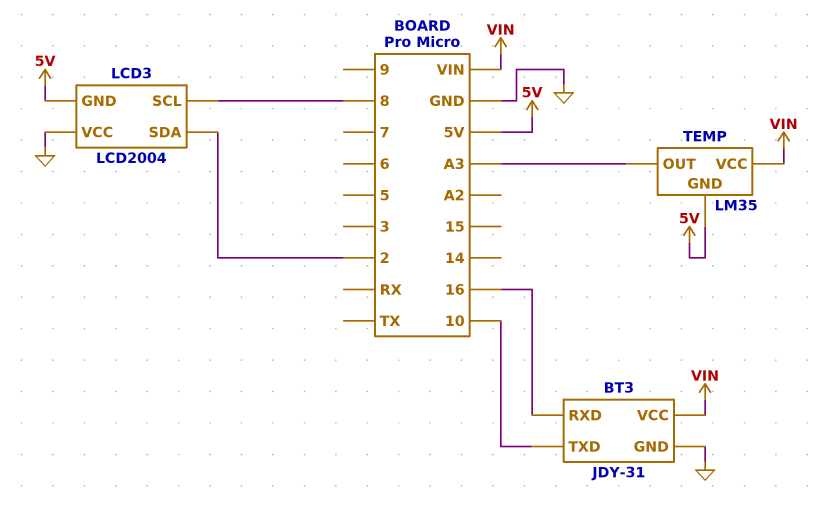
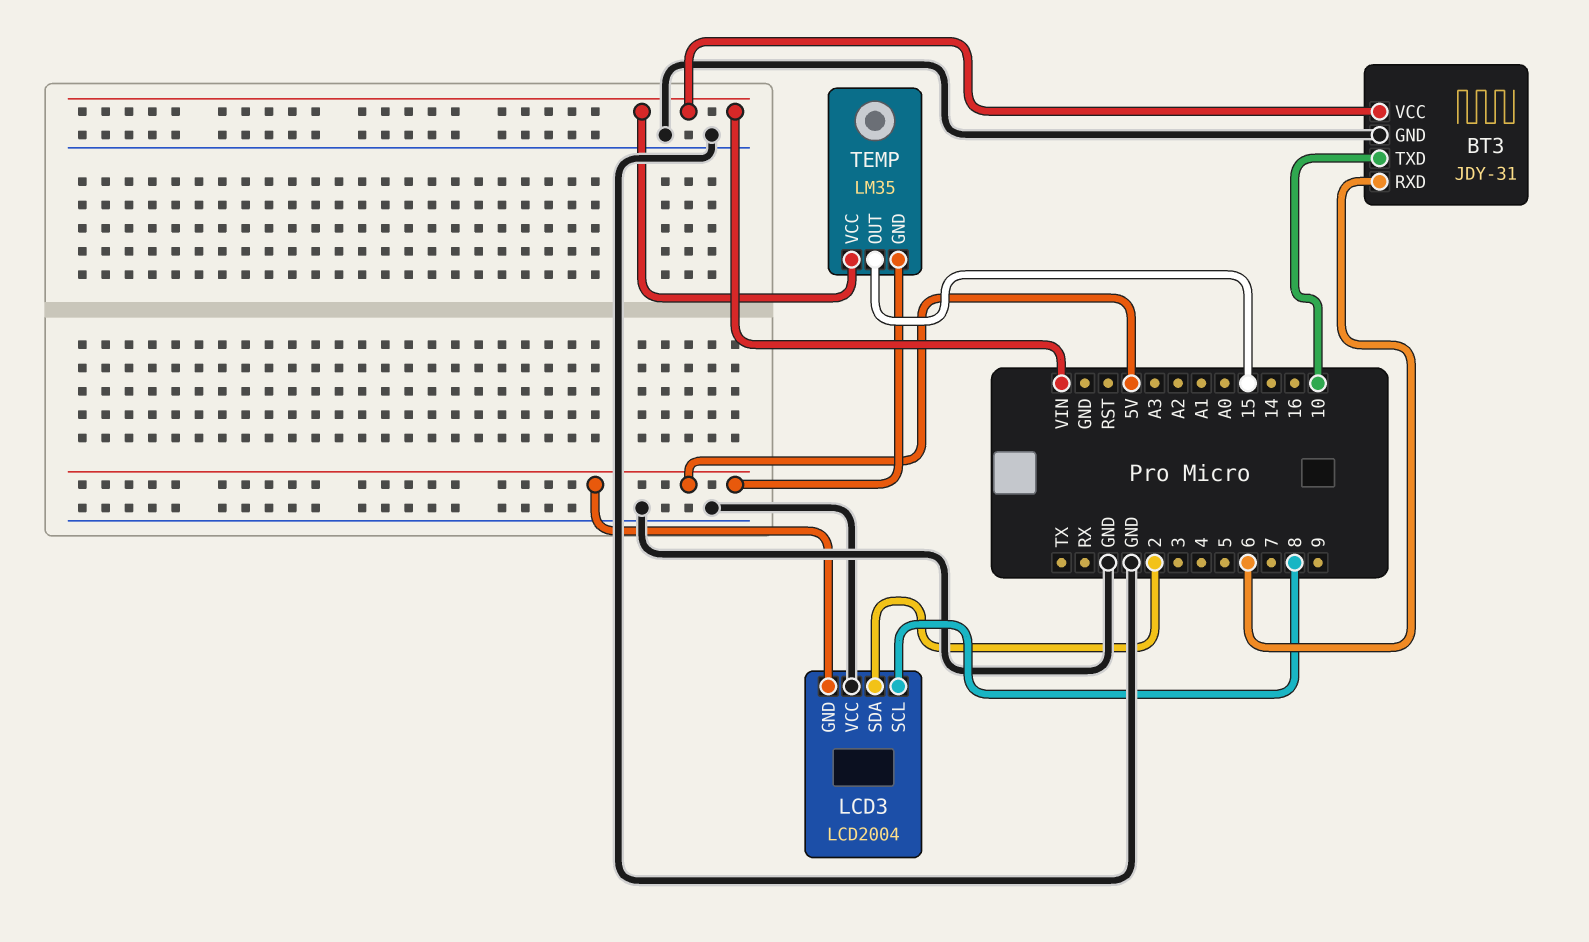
BT3 pin RXD: 16 -> 6
TEMP pin OUT: A3 -> 15

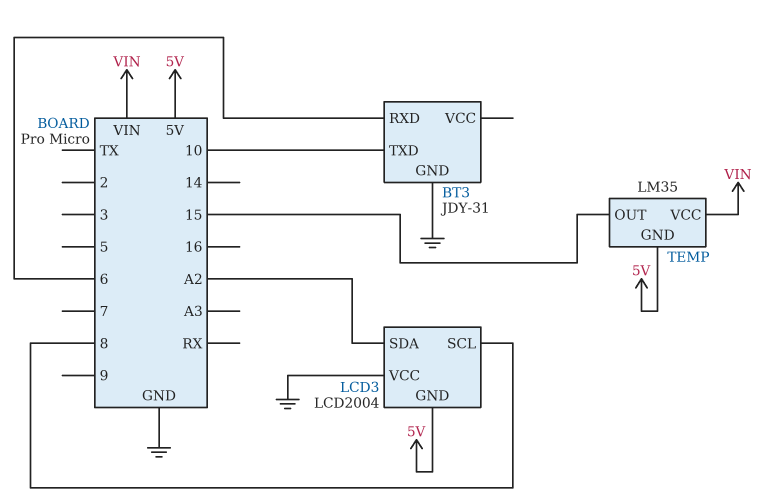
BT3 pin VCC: VIN -> none
LCD3 pin SDA: 2 -> A2

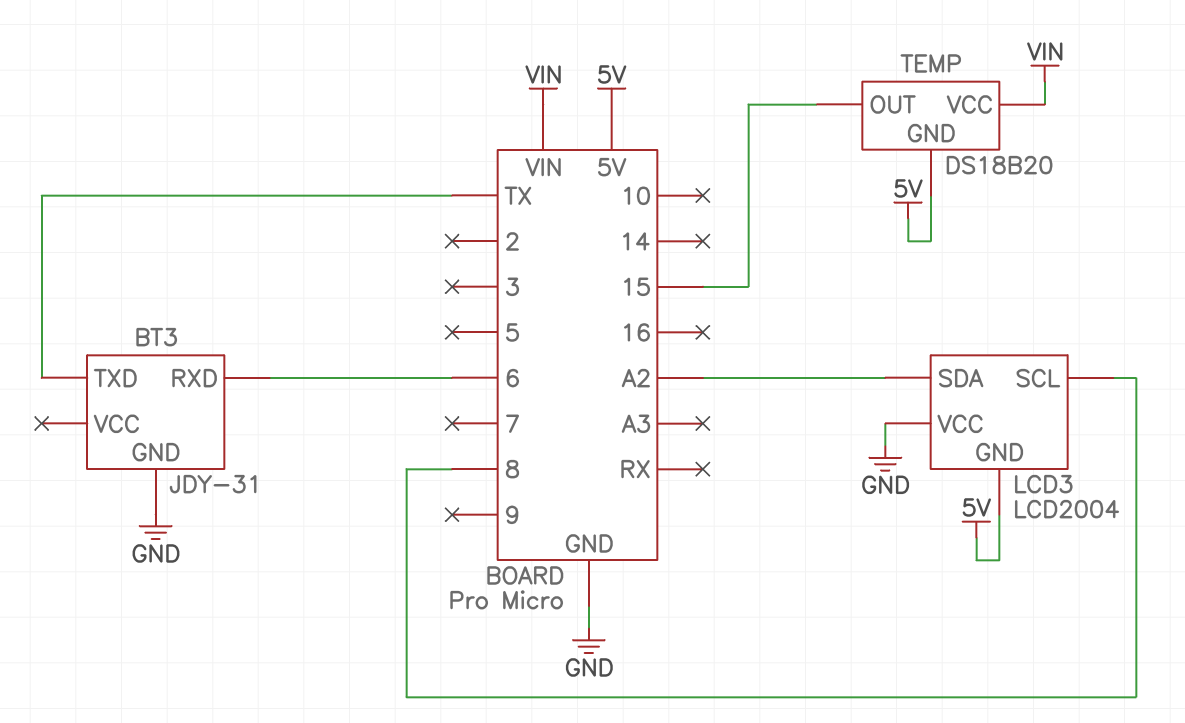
BT3 pin TXD: 10 -> TX
TEMP: LM35 -> DS18B20

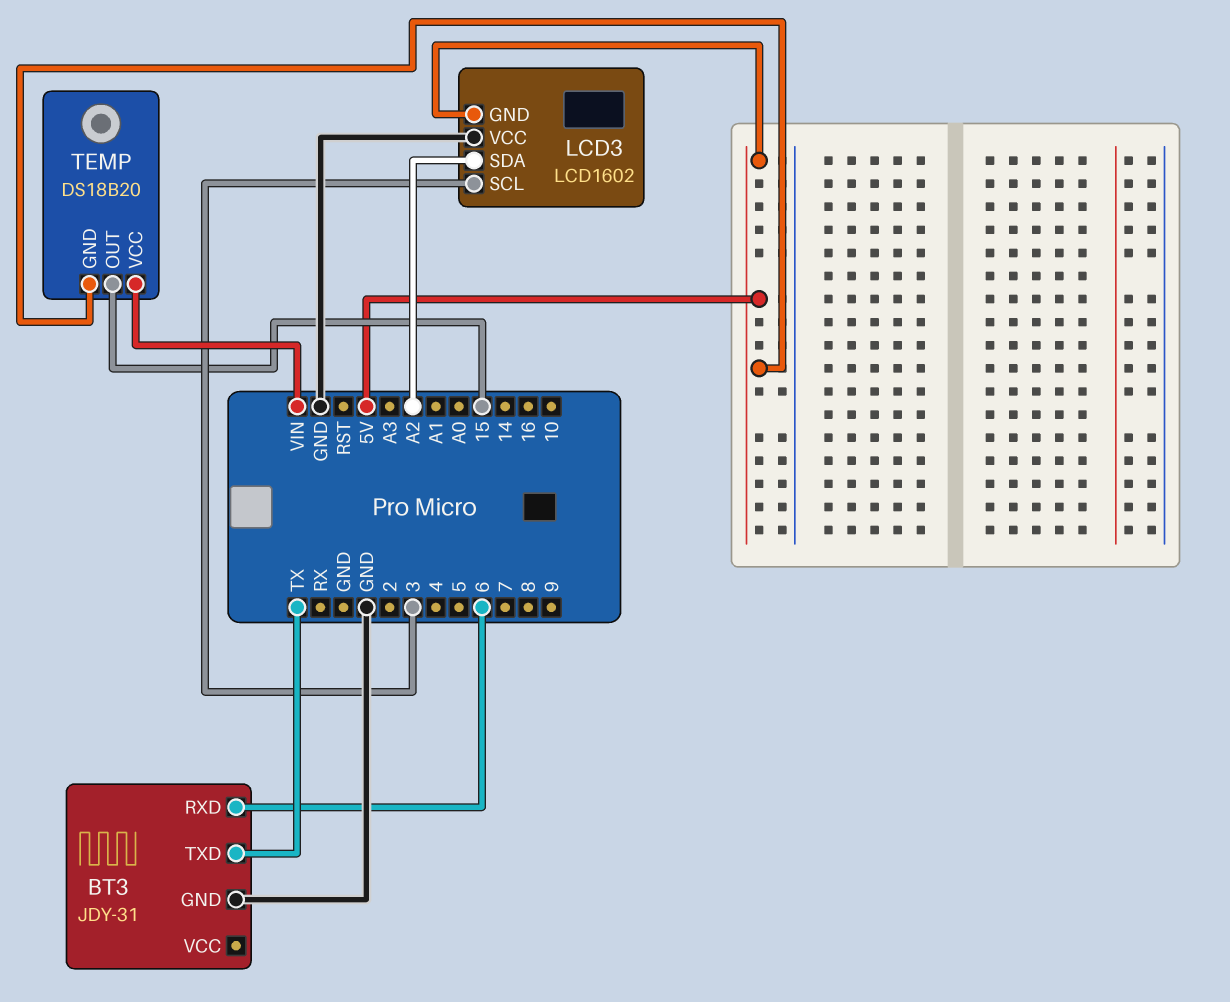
LCD3: LCD2004 -> LCD1602
LCD3 pin SCL: 8 -> 3

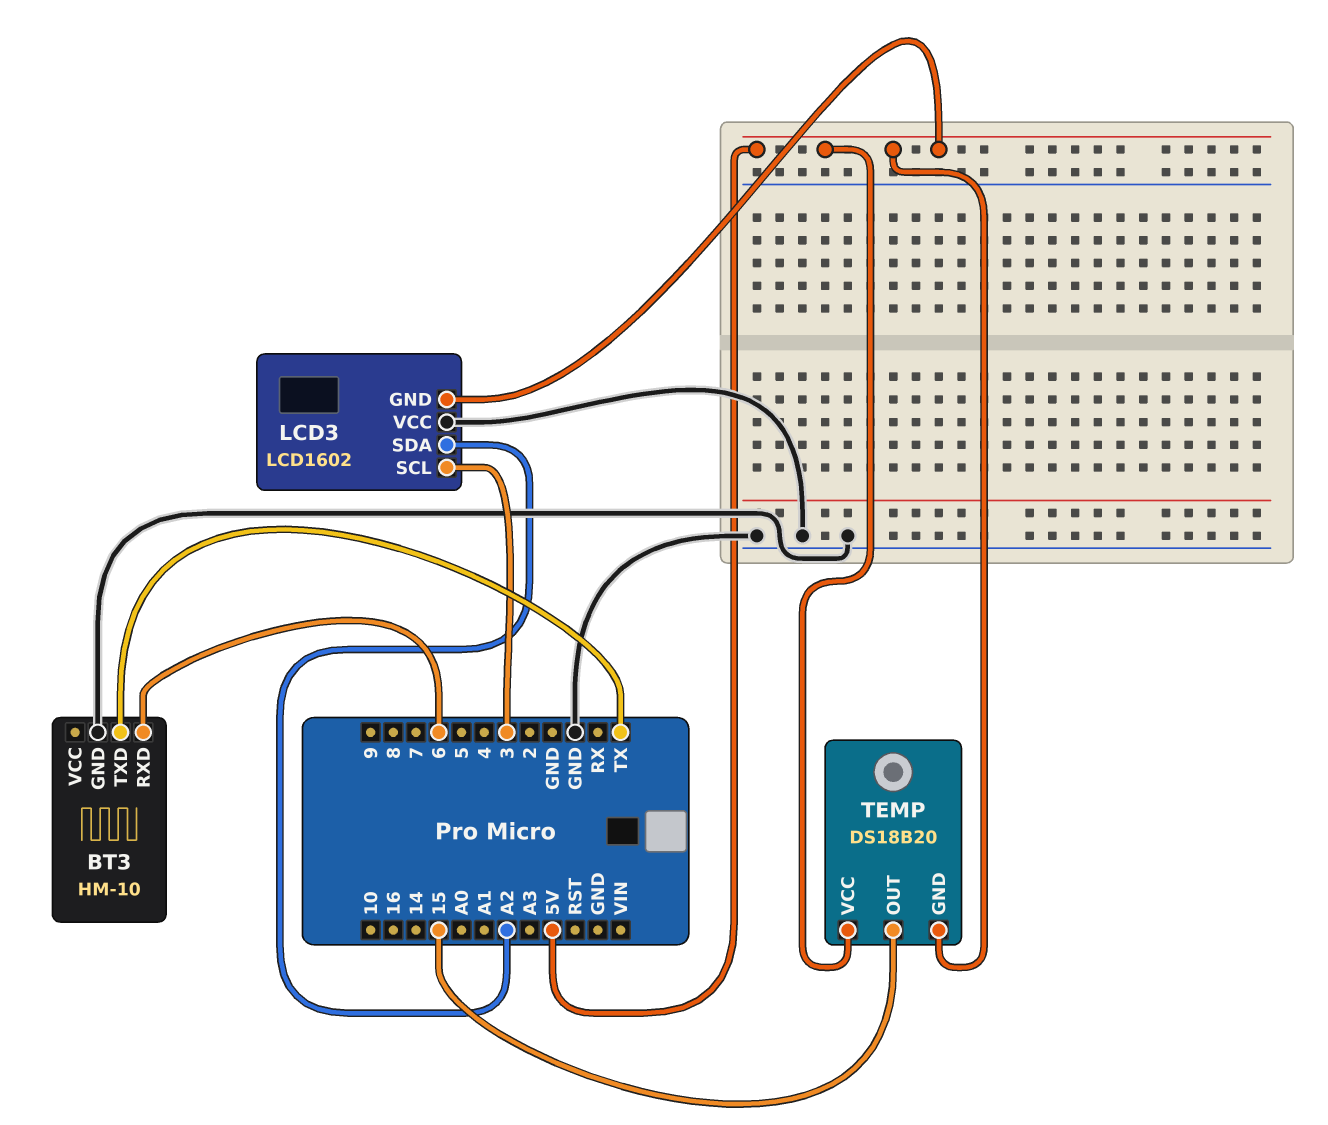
BT3: JDY-31 -> HM-10
TEMP pin VCC: VIN -> 5V

